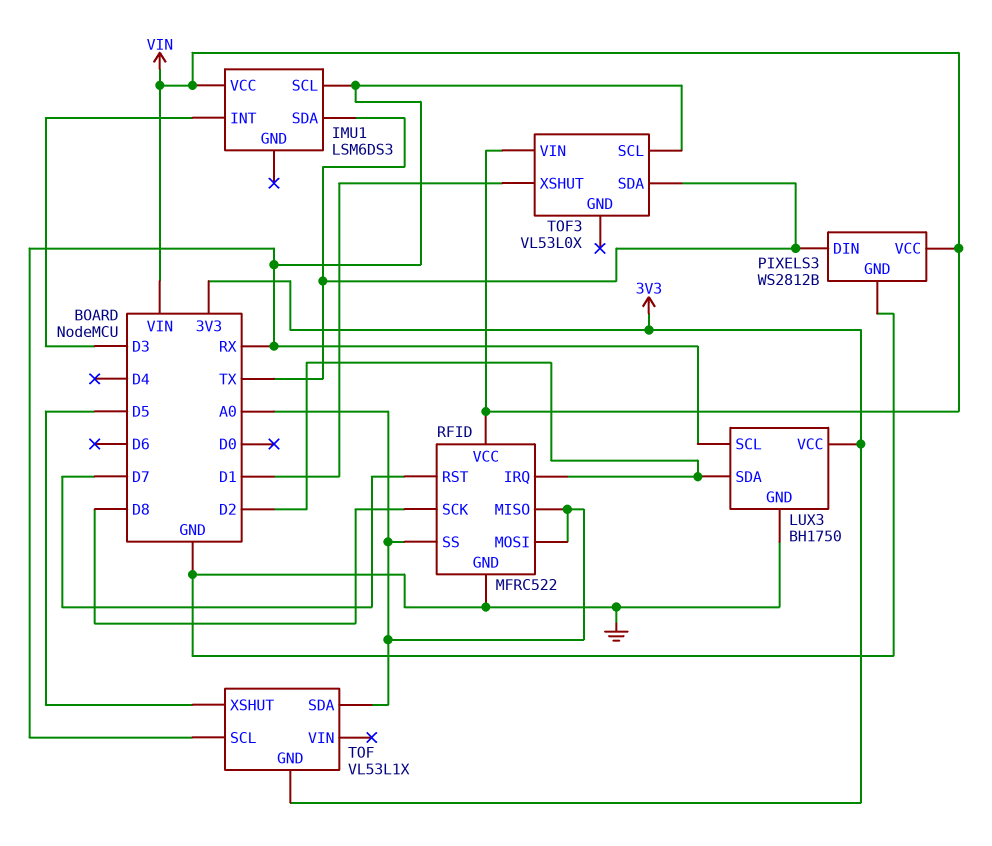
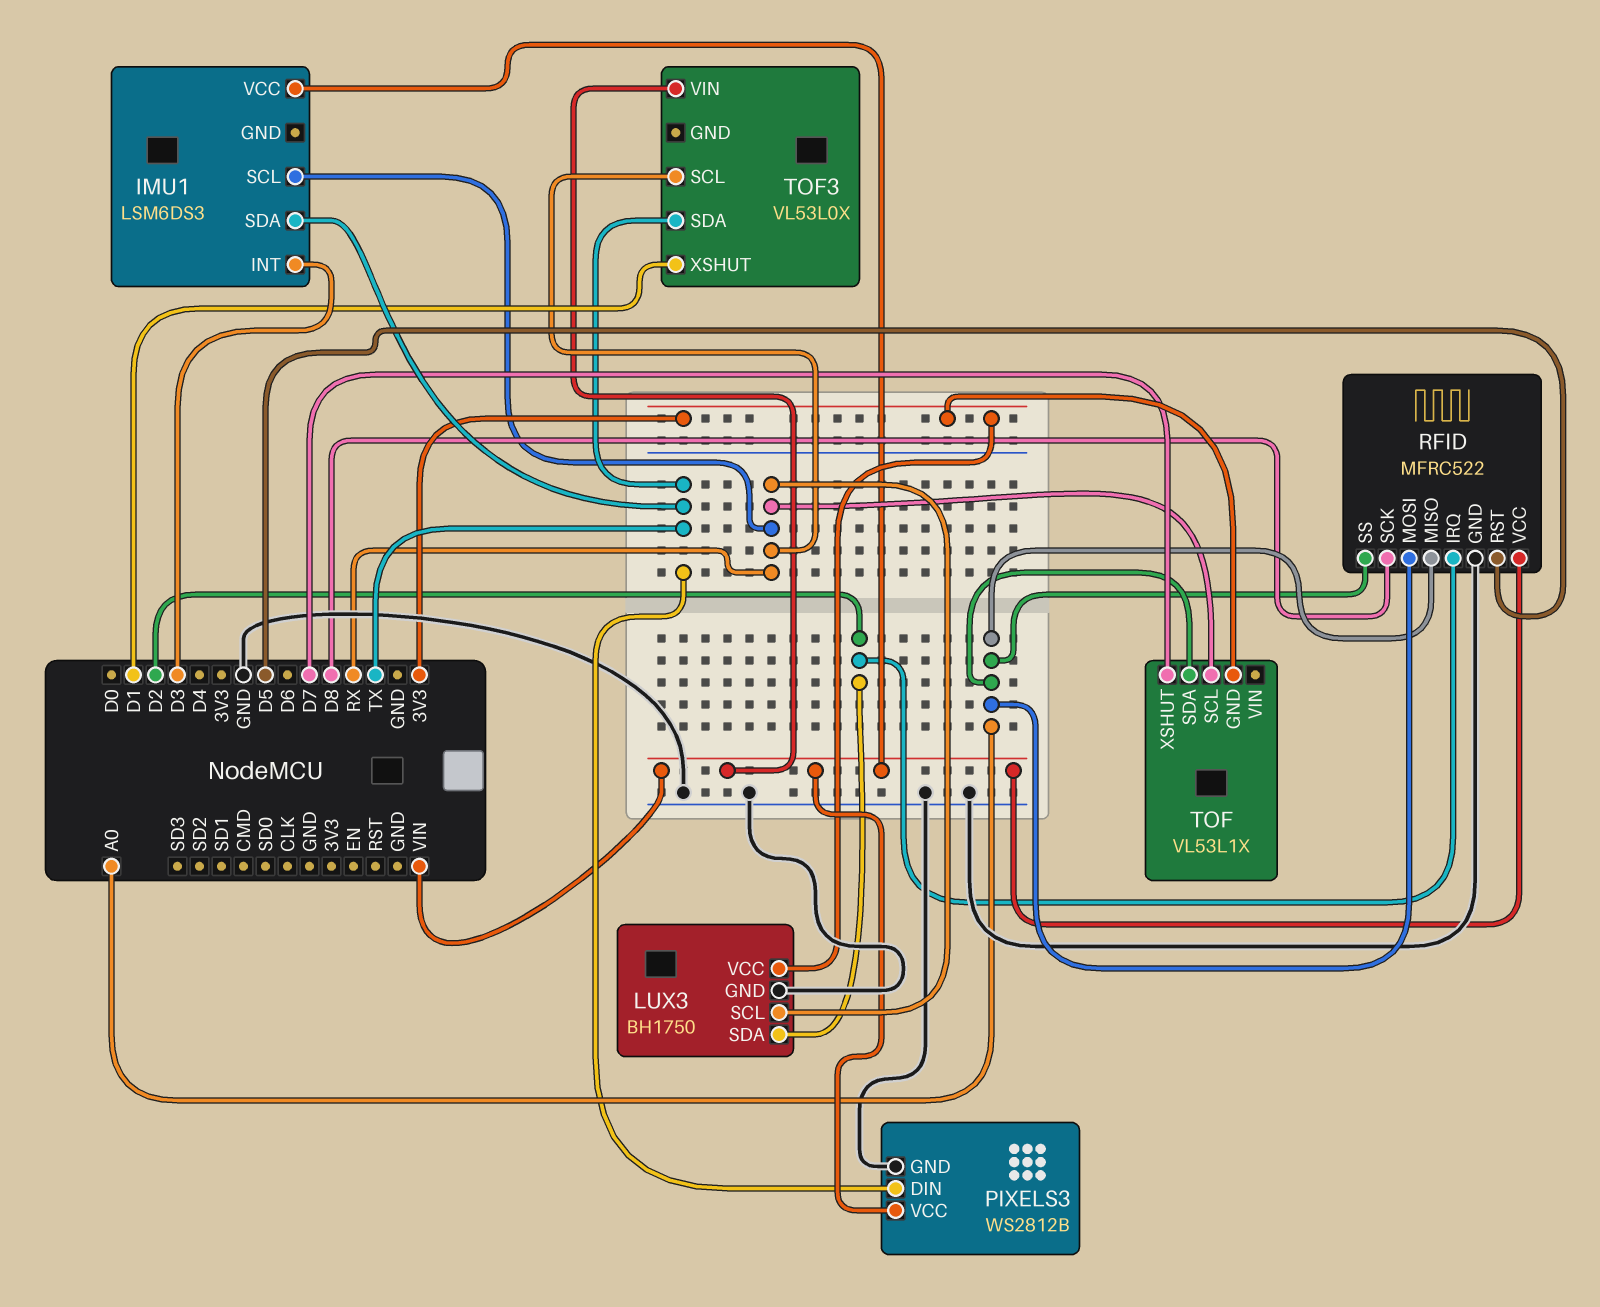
RFID pin RST: D7 -> D5
TOF pin XSHUT: D5 -> D7

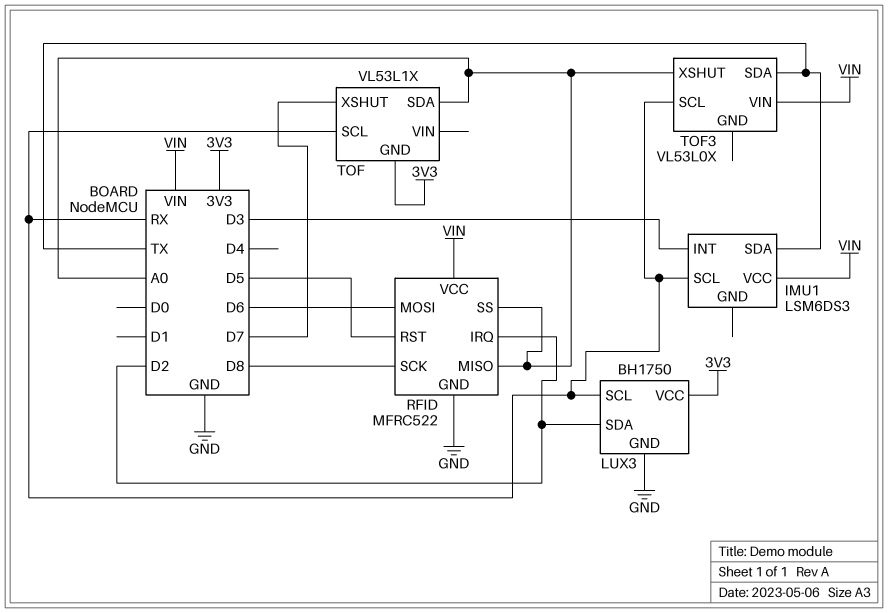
PIXELS3: WS2812B -> none
PIXELS3 pin DIN: TX -> none
PIXELS3 pin GND: GND -> none
PIXELS3 pin VCC: VIN -> none
RFID pin MOSI: A0 -> D6
TOF3 pin XSHUT: D1 -> A0

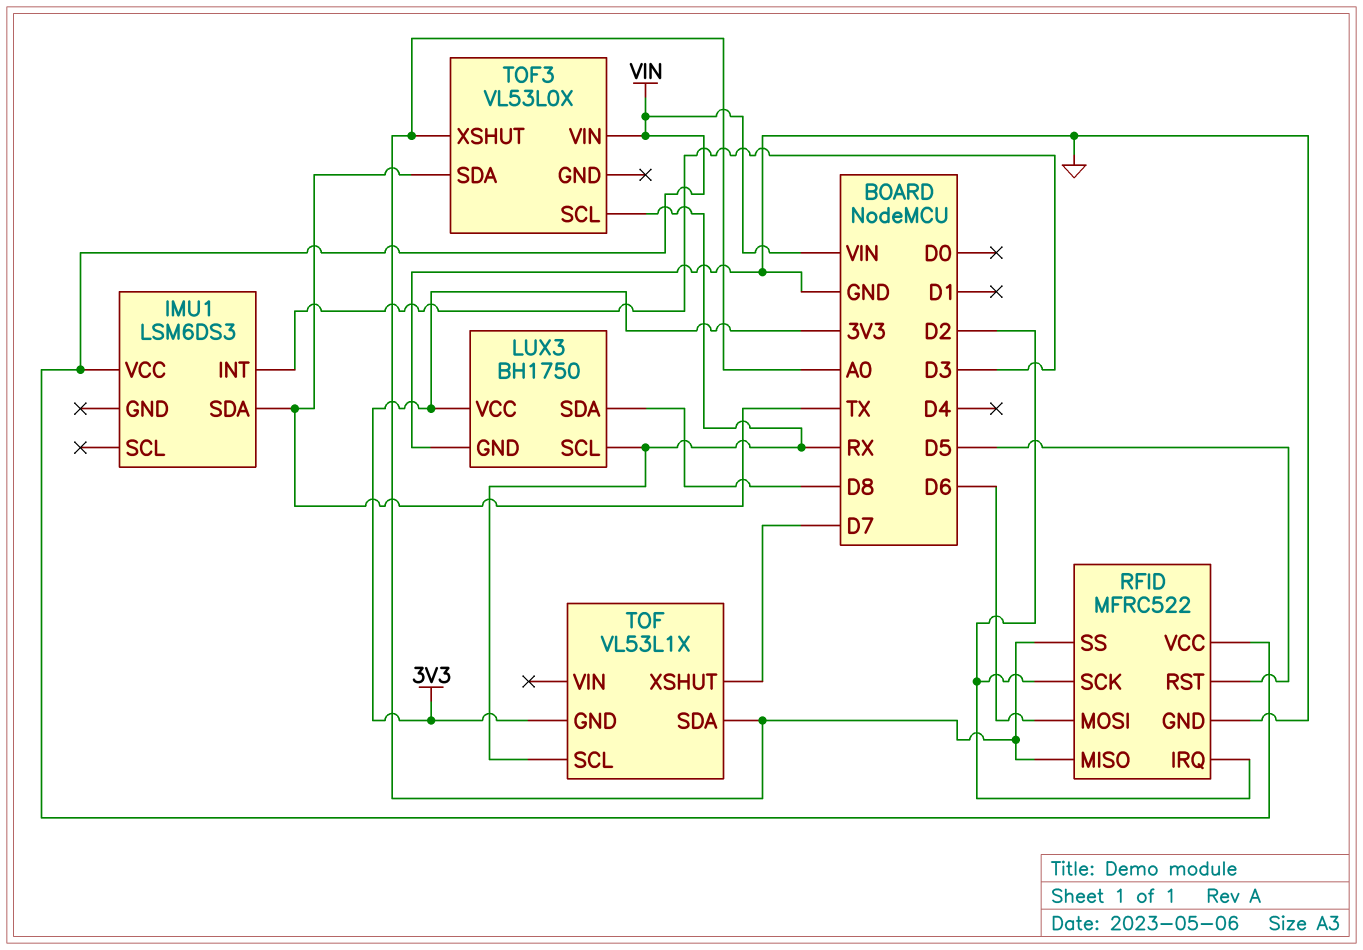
IMU1 pin SCL: RX -> none
LUX3 pin SDA: D2 -> D8
RFID pin SCK: D8 -> D2

